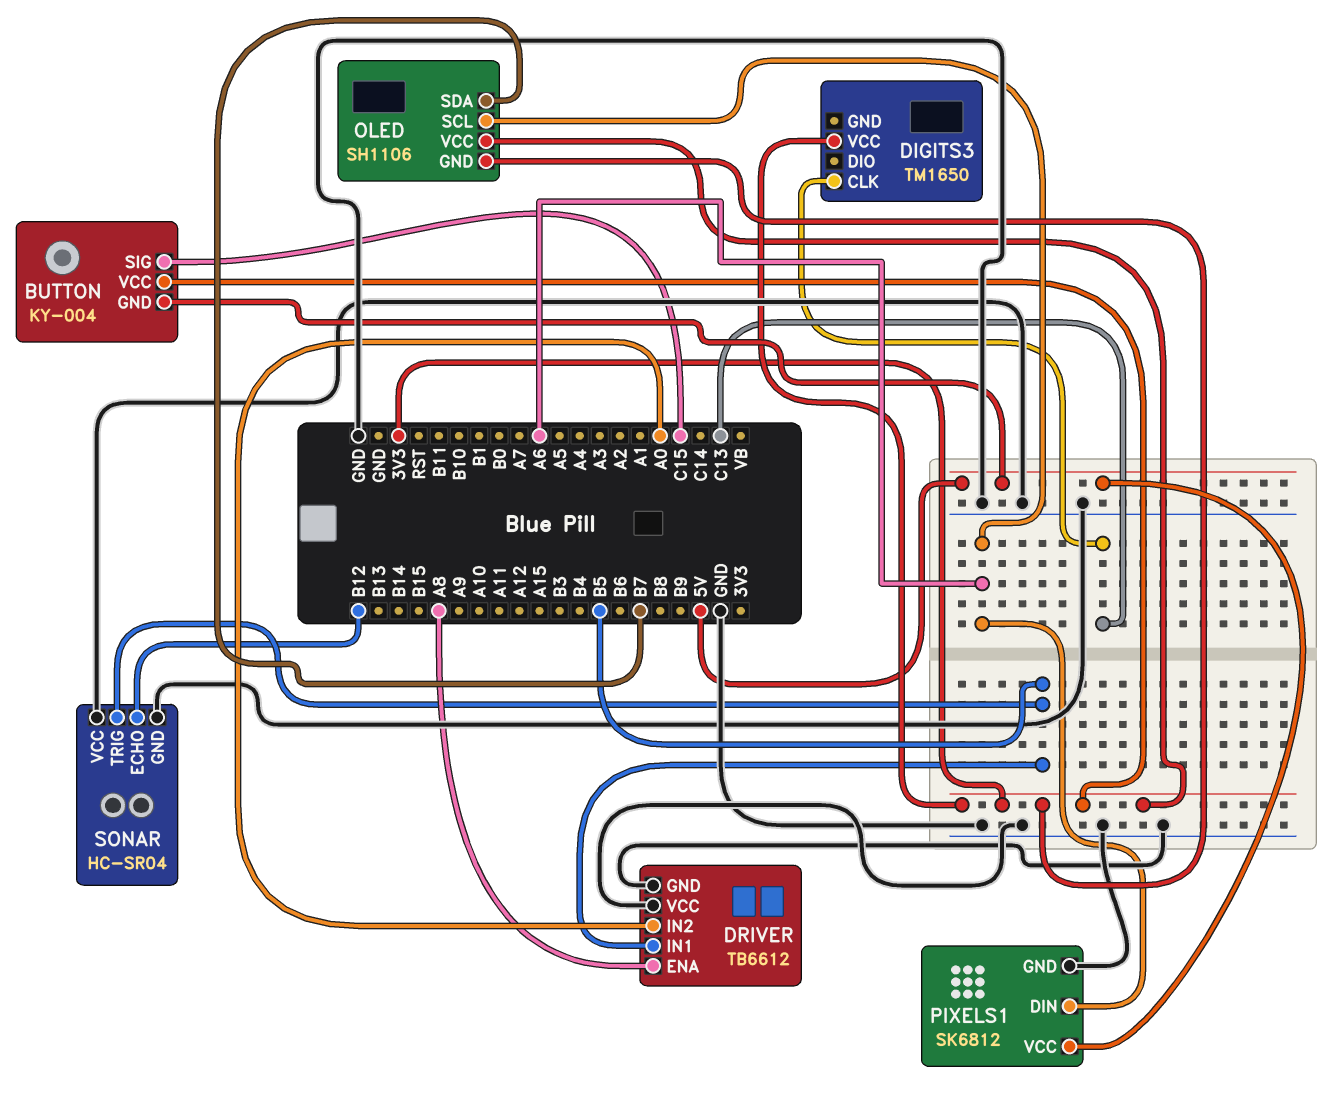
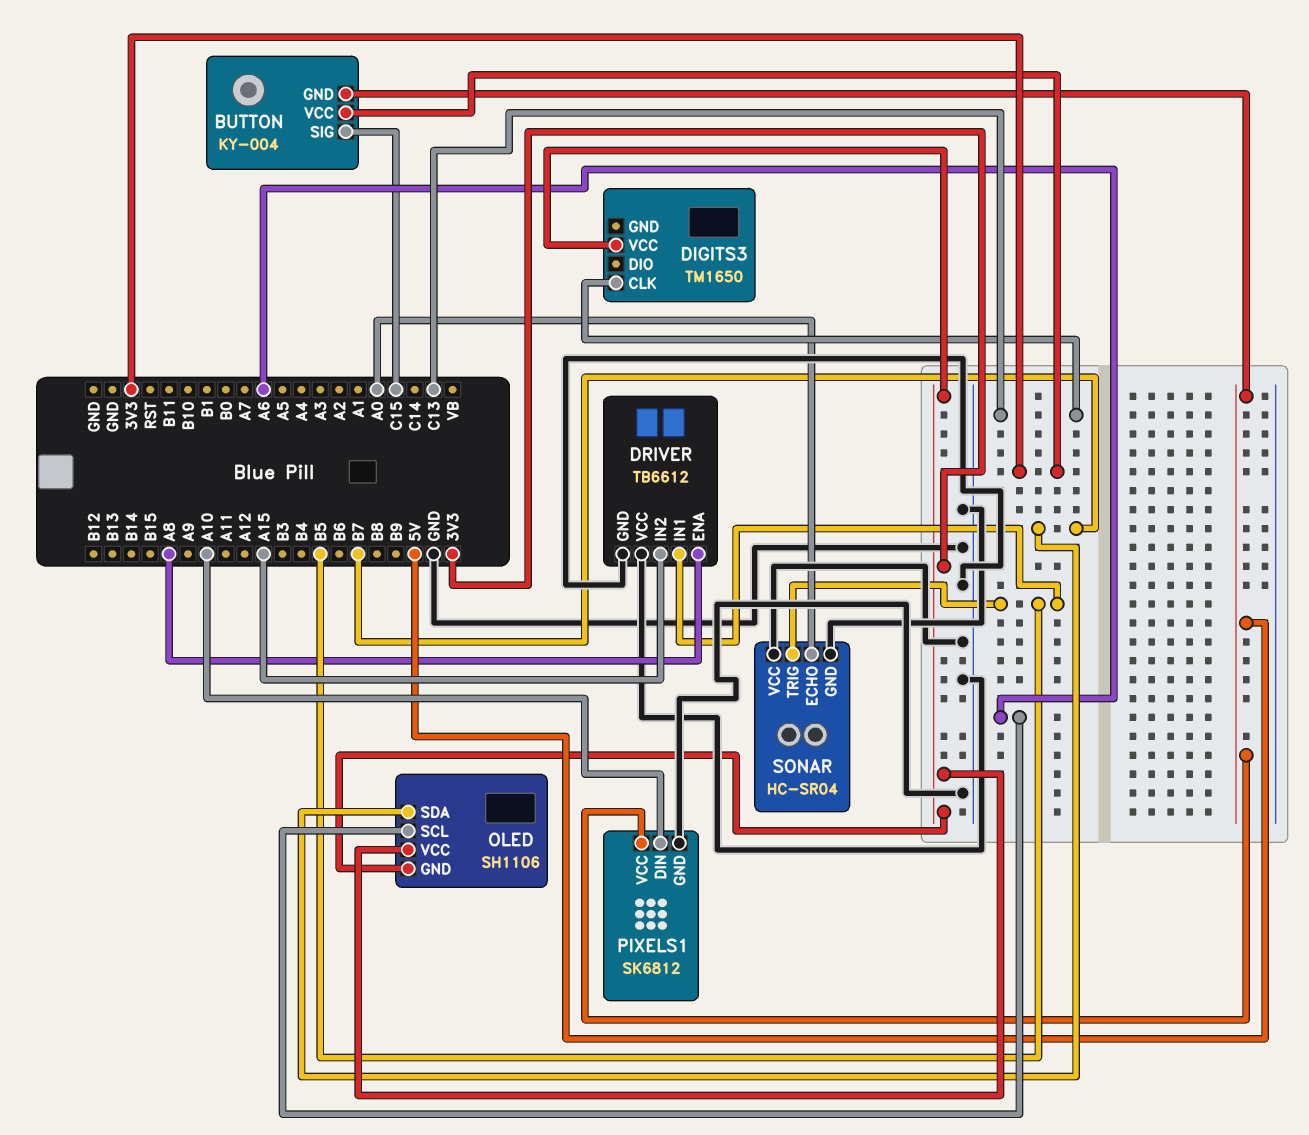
DRIVER pin IN2: A0 -> A15
PIXELS1 pin DIN: A6 -> A10
SONAR pin ECHO: B12 -> A0

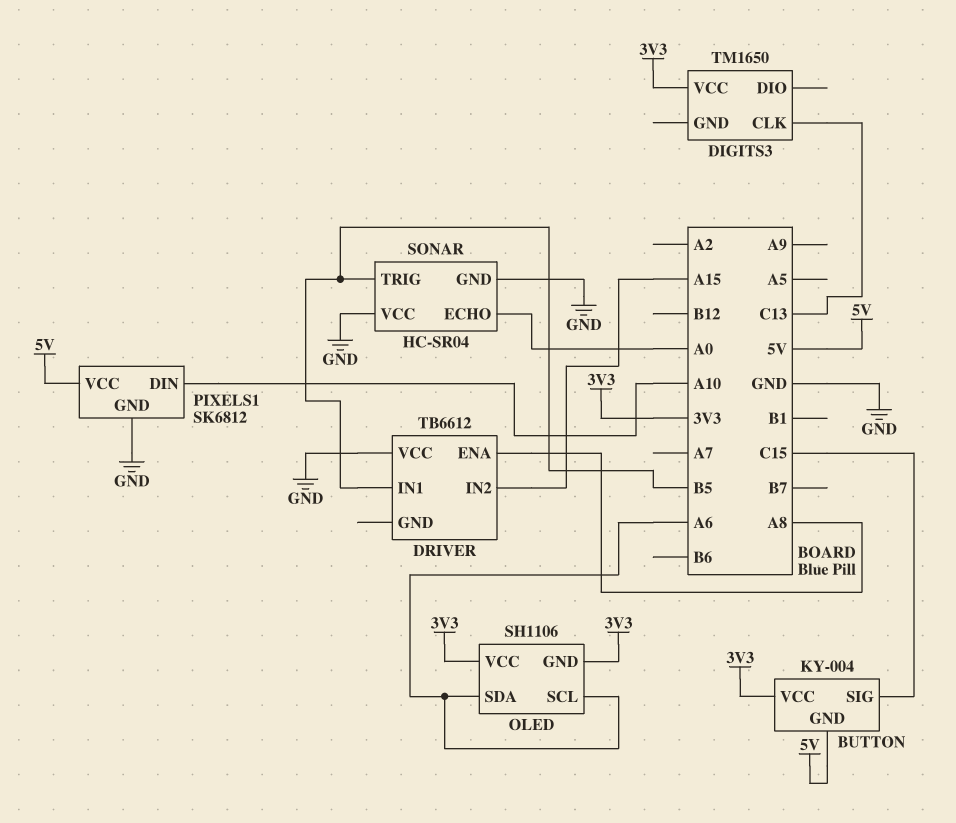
DRIVER pin GND: GND -> none
OLED pin SDA: B7 -> A6

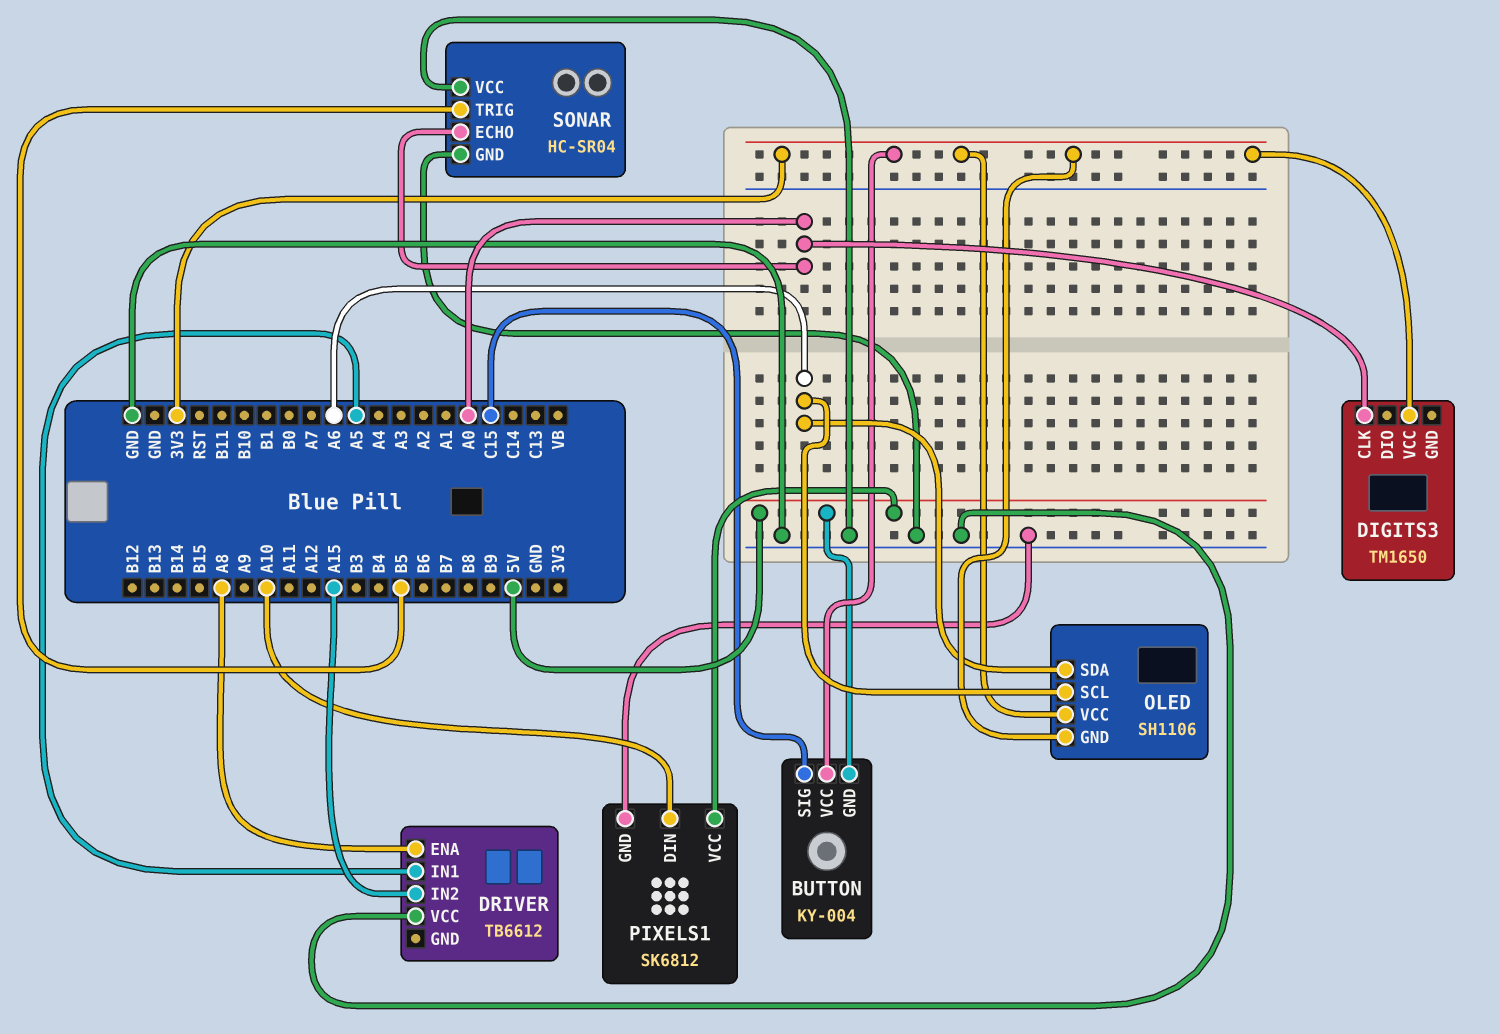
DIGITS3 pin CLK: C13 -> A0
DRIVER pin IN1: B5 -> A5

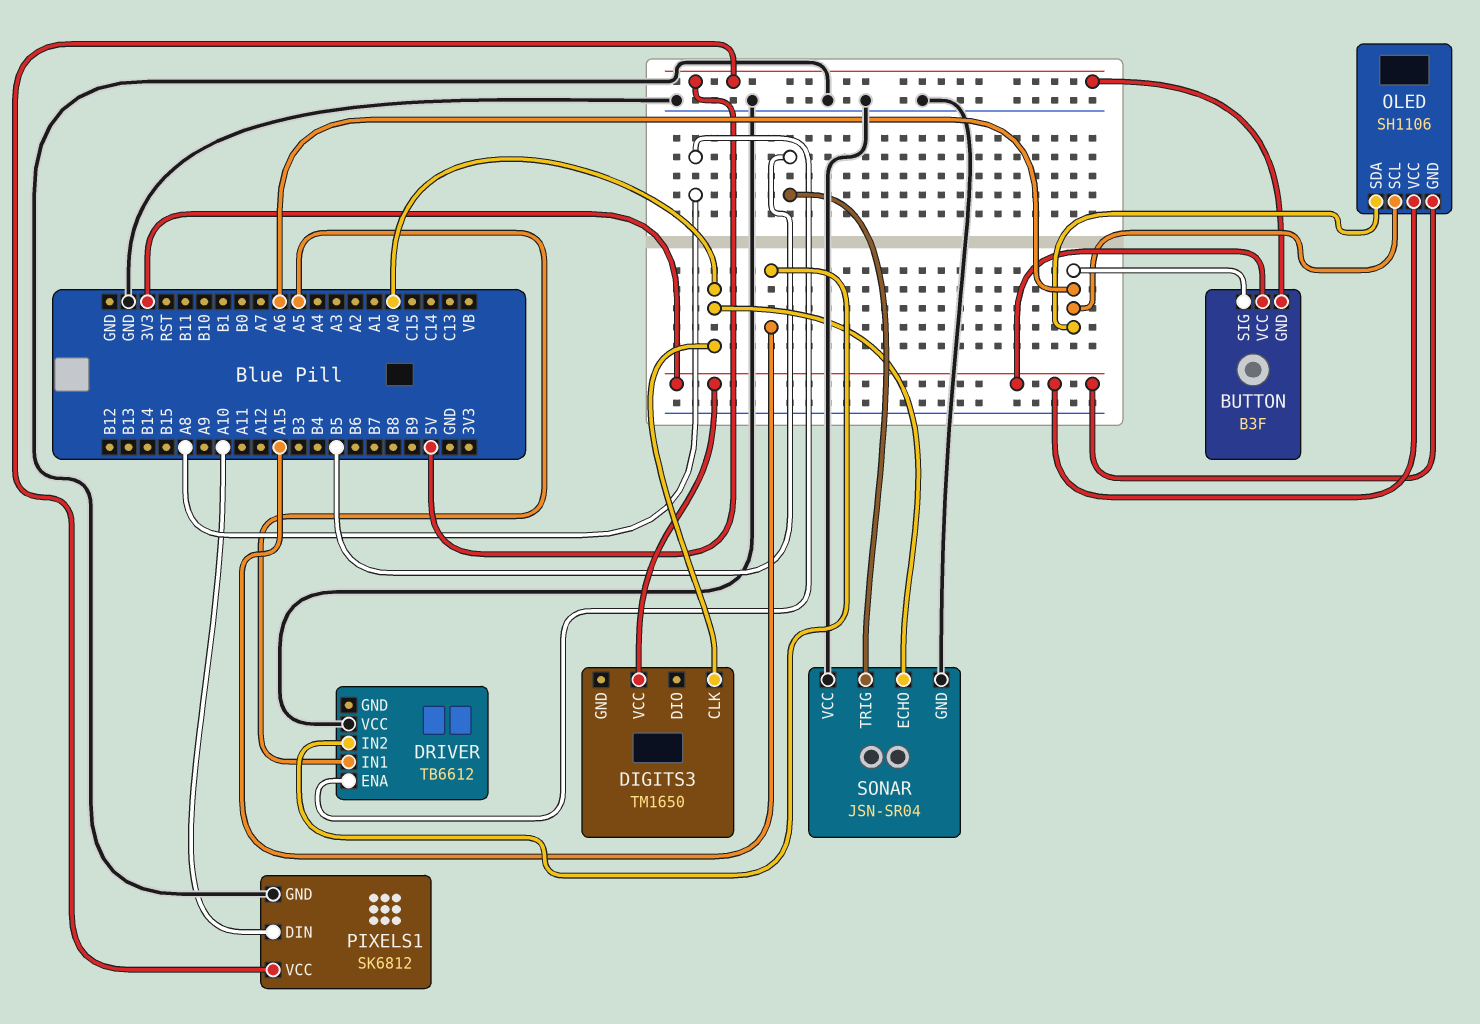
BUTTON: KY-004 -> B3F
BUTTON pin SIG: C15 -> A6
SONAR: HC-SR04 -> JSN-SR04

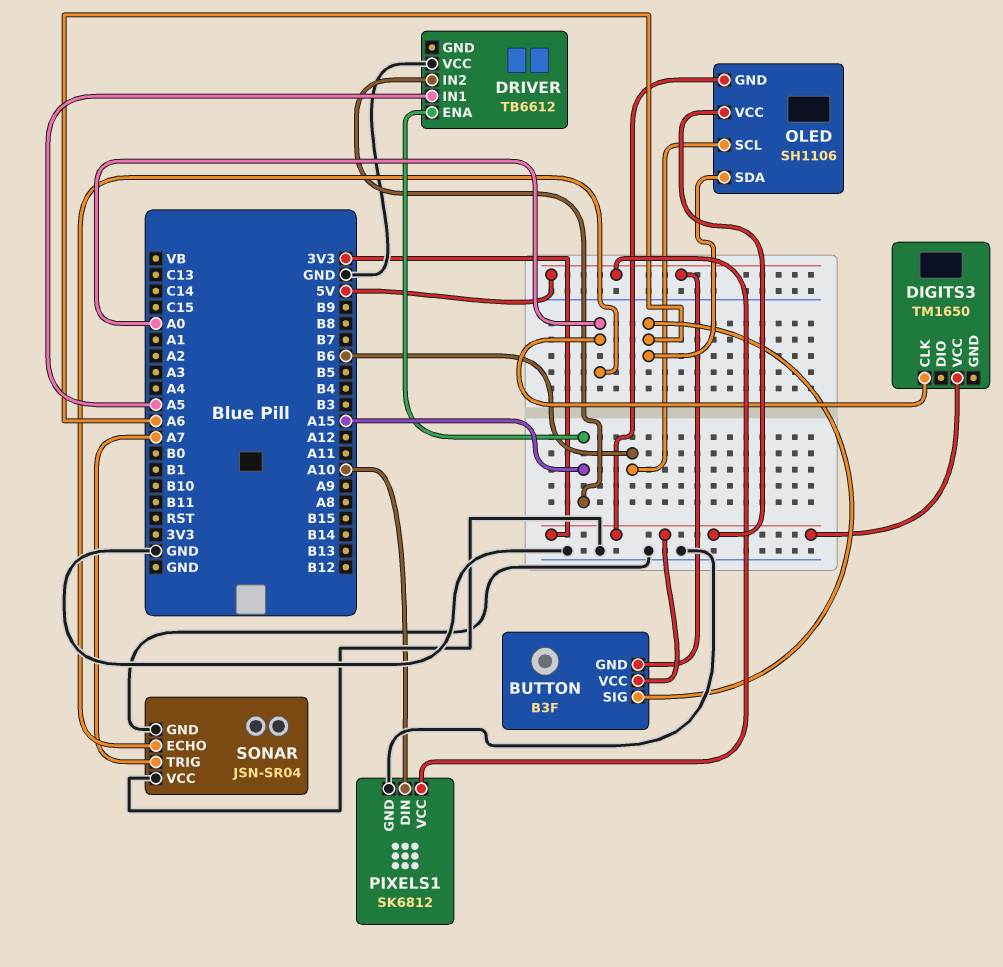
DRIVER pin ENA: A8 -> A15
OLED pin SCL: A6 -> B6
SONAR pin TRIG: B5 -> A7

